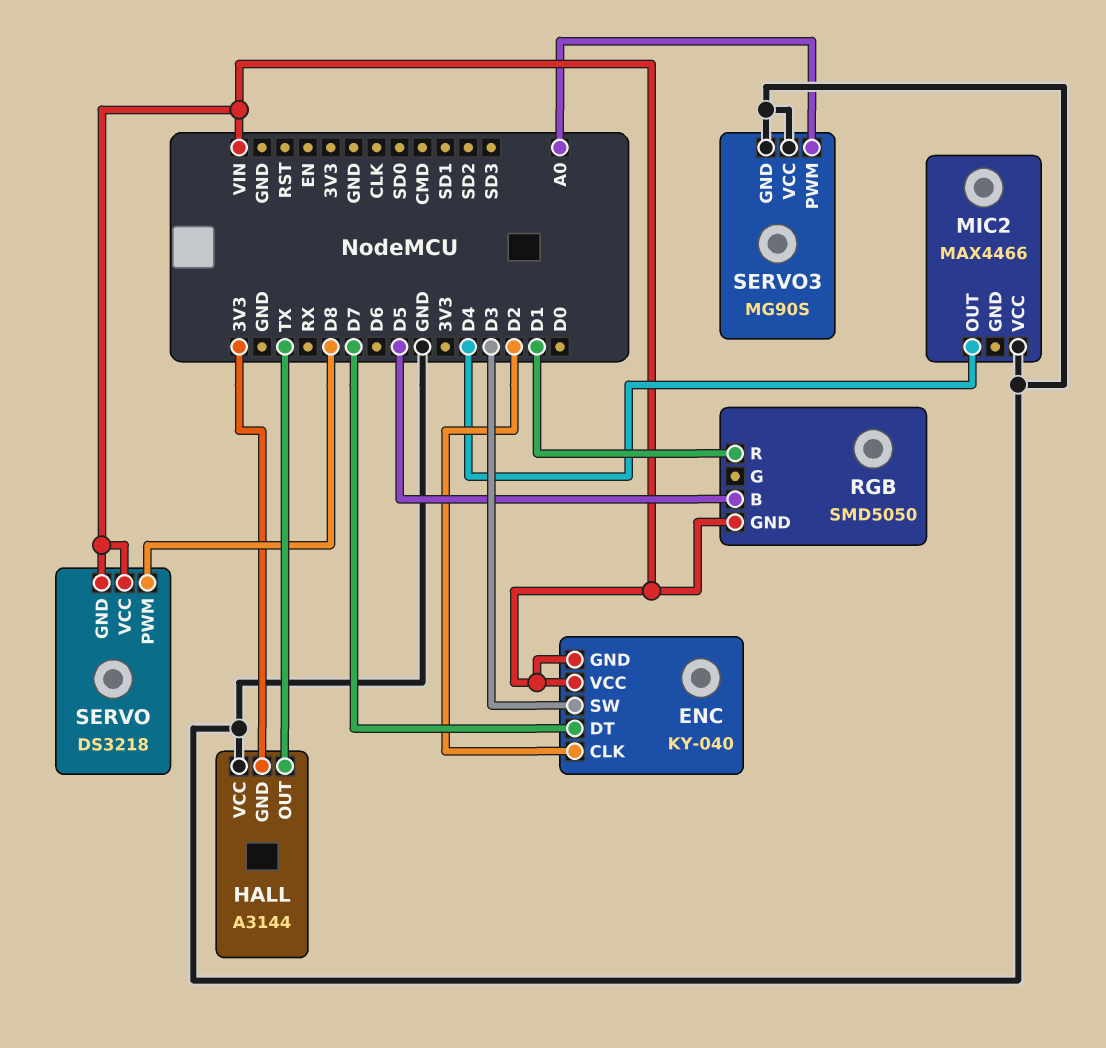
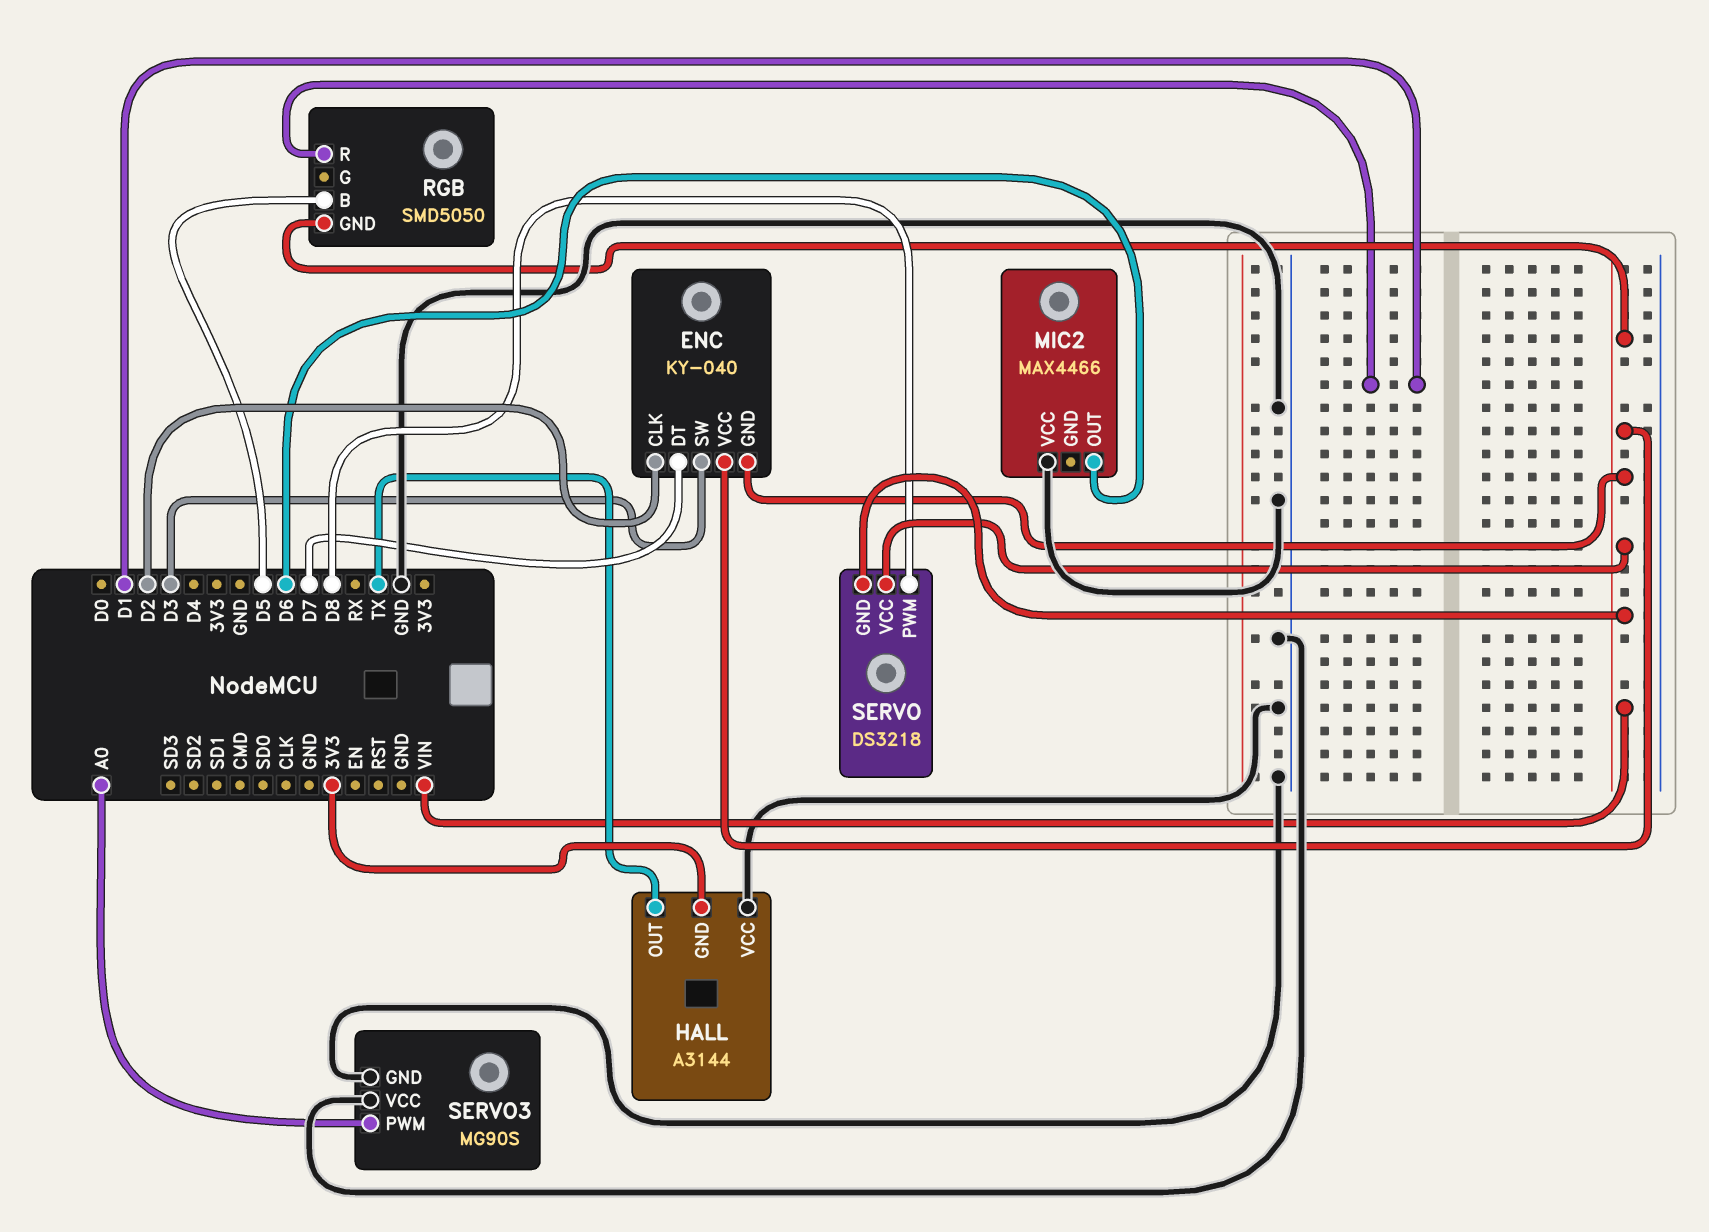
MIC2 pin OUT: D4 -> D6

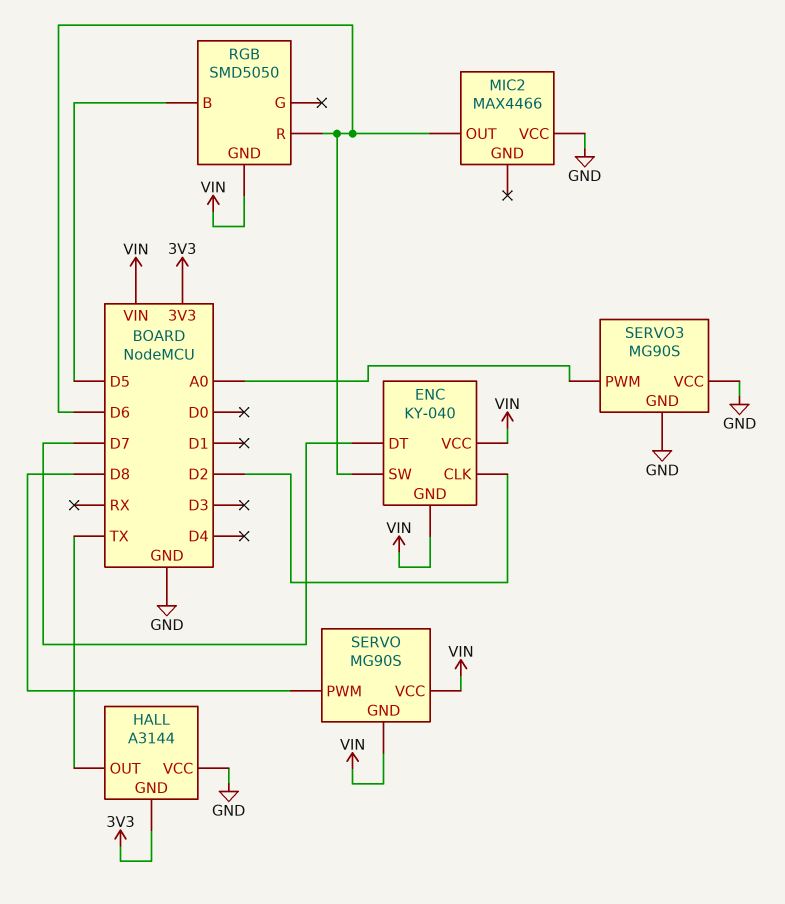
ENC pin SW: D3 -> D6
RGB pin R: D1 -> D6
SERVO: DS3218 -> MG90S

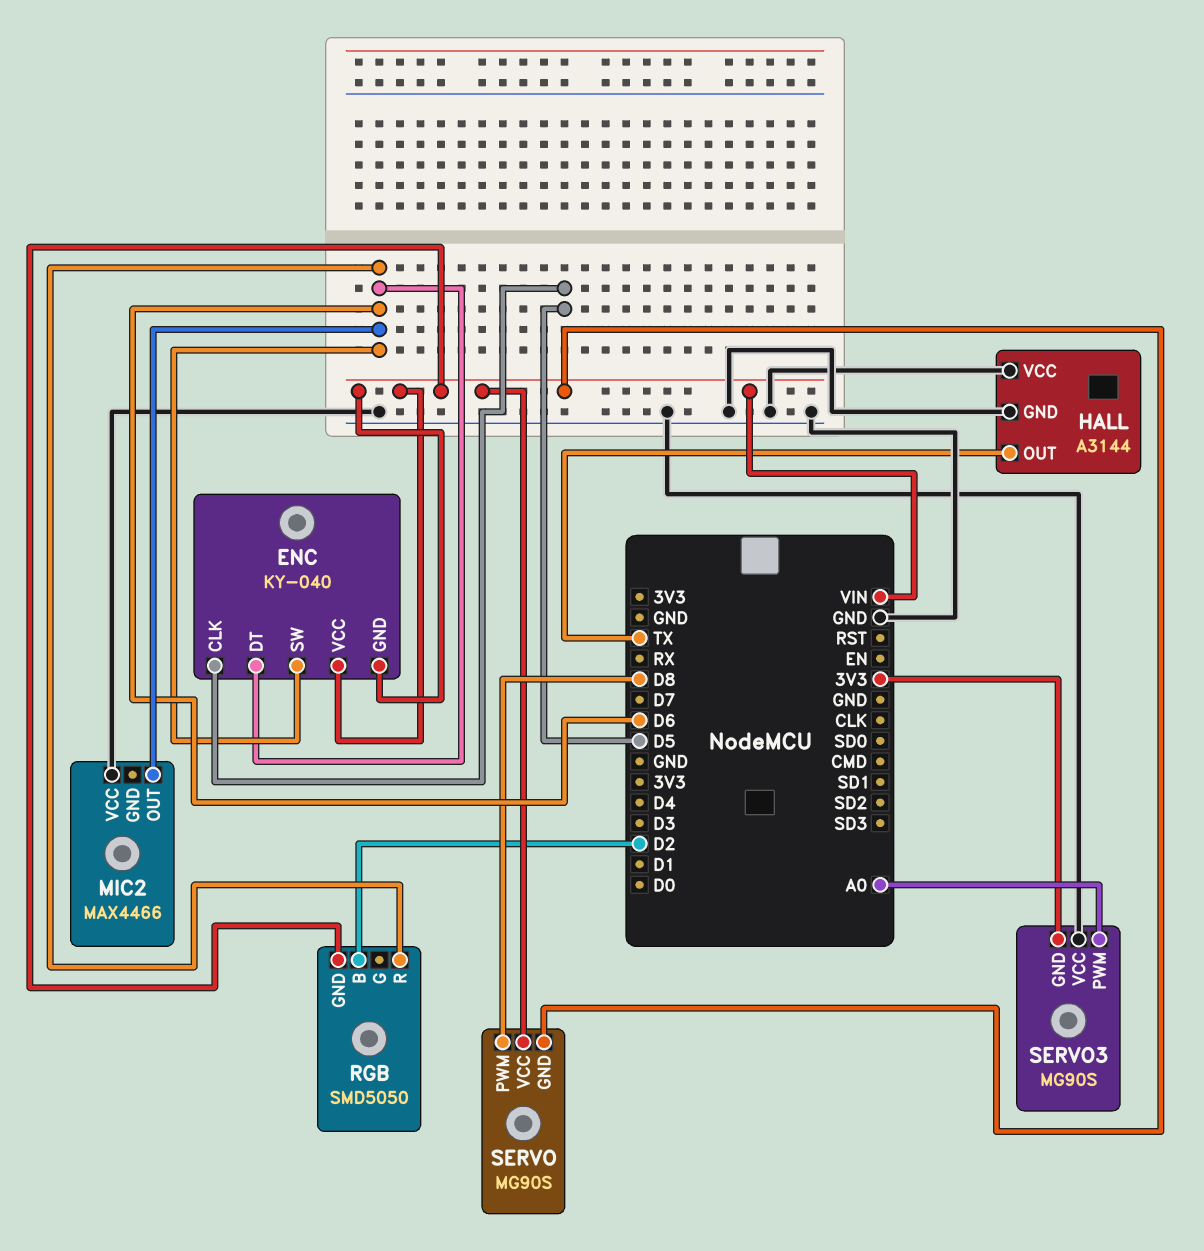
ENC pin CLK: D2 -> D5
ENC pin DT: D7 -> D6
HALL pin GND: 3V3 -> GND
RGB pin B: D5 -> D2
SERVO3 pin GND: GND -> 3V3

